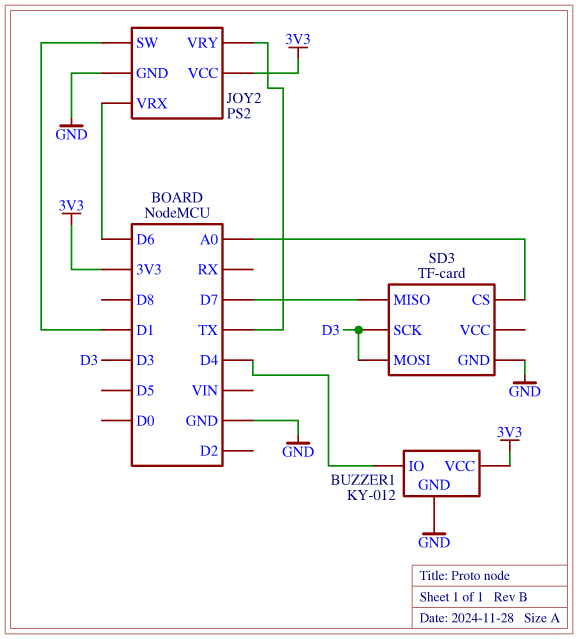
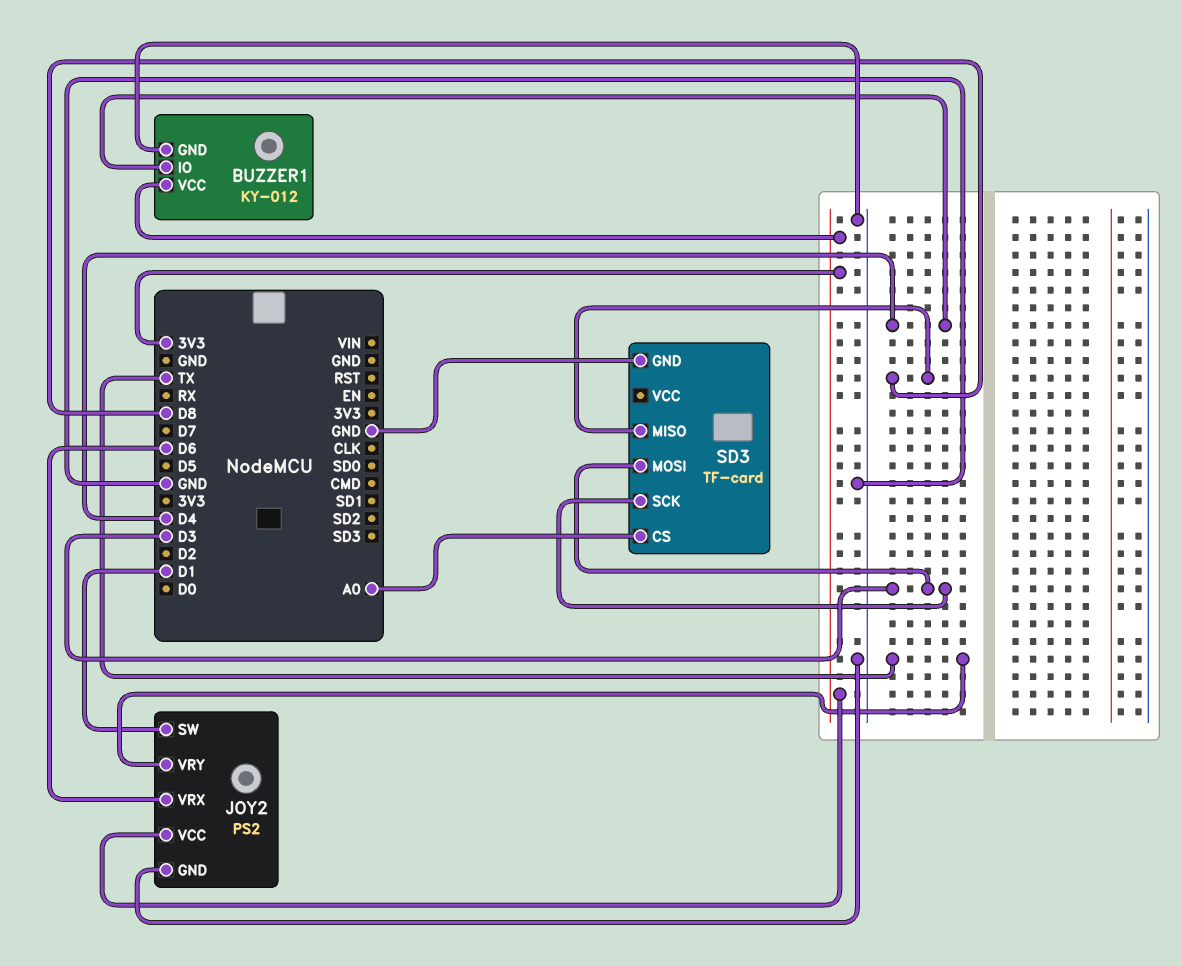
SD3 pin MISO: D7 -> D8

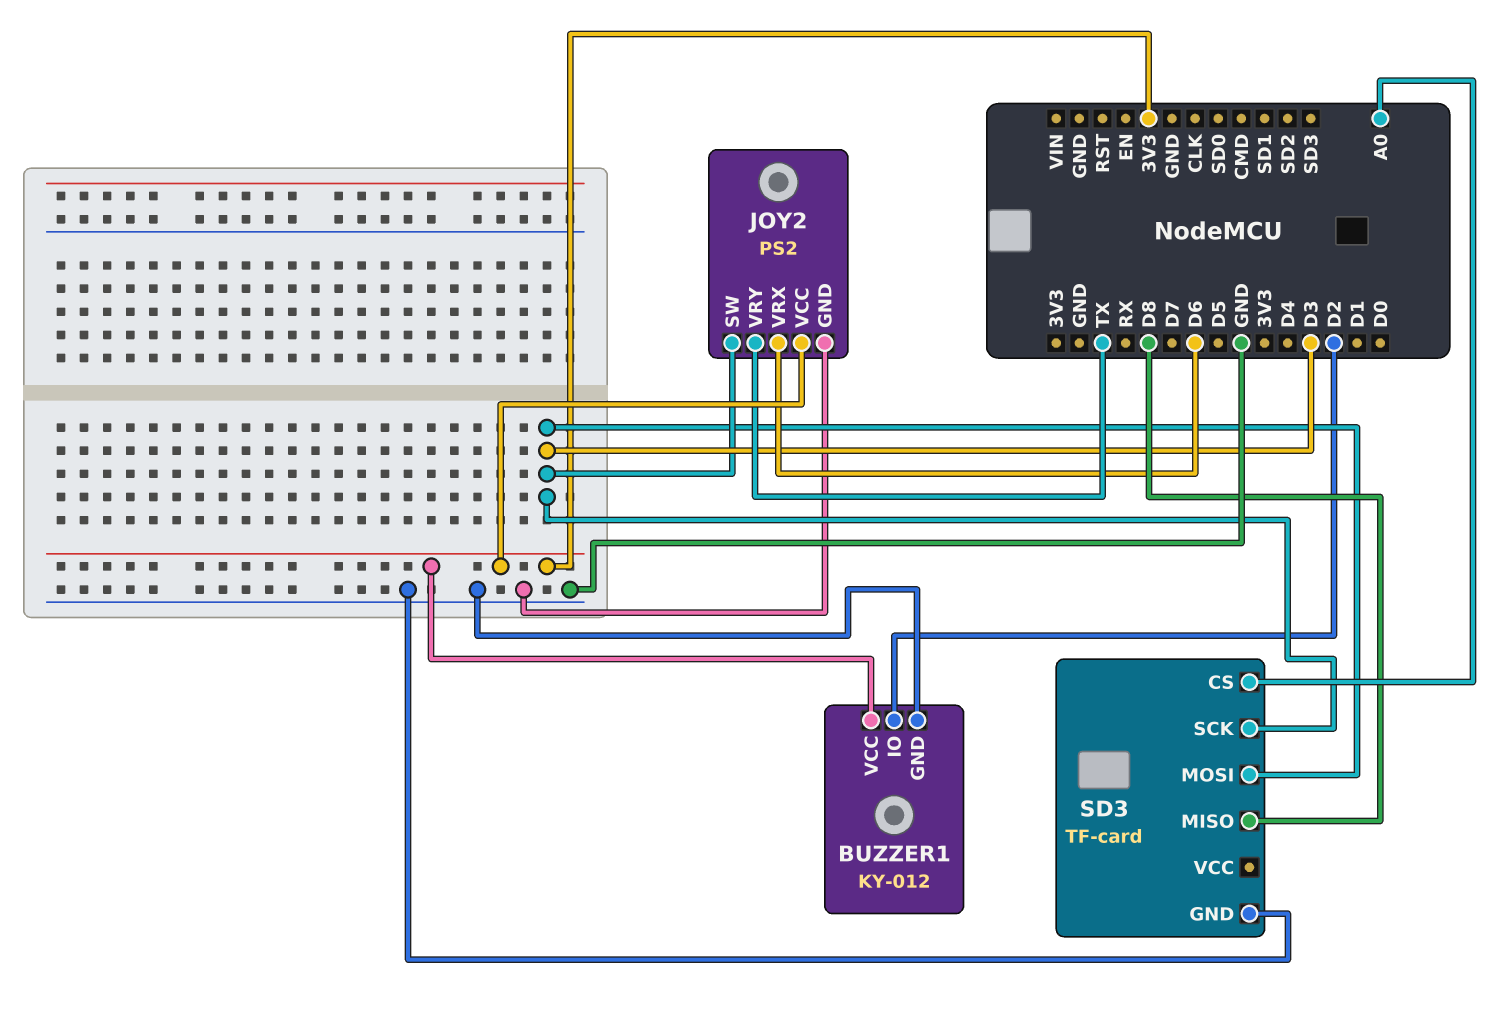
BUZZER1 pin IO: D4 -> D2
JOY2 pin SW: D1 -> D3

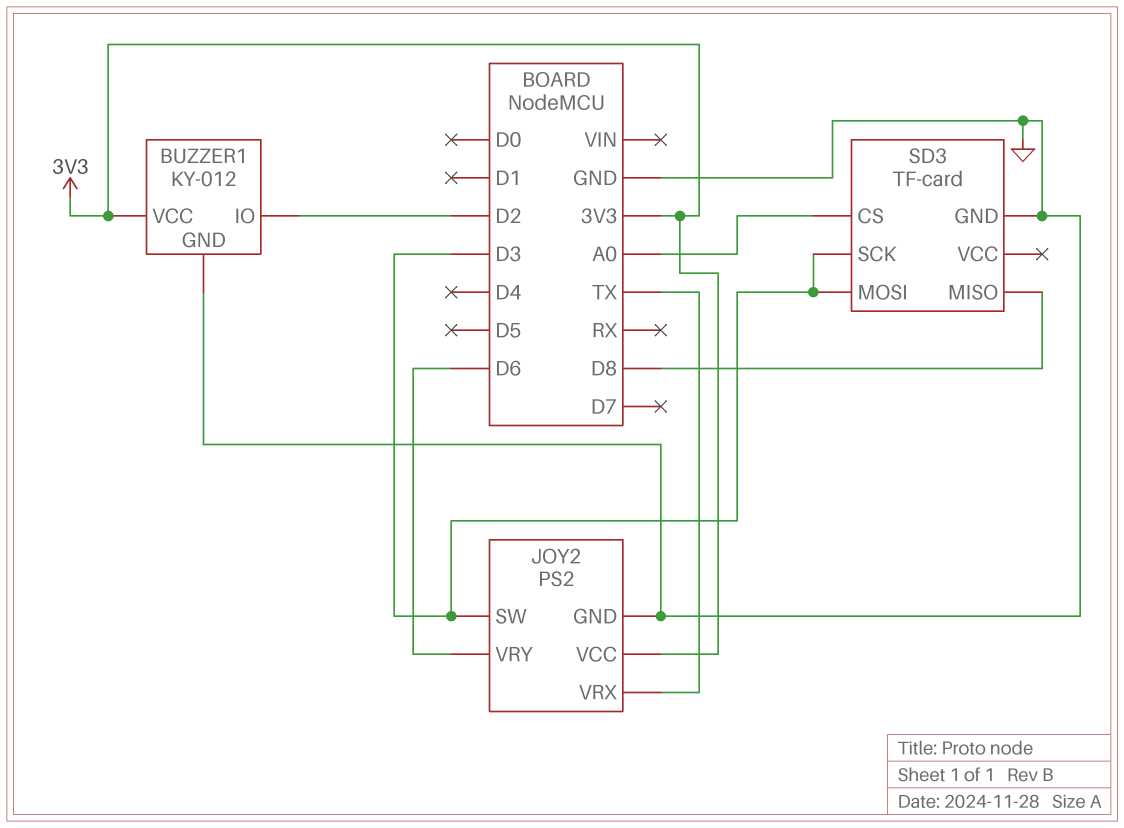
JOY2 pin VRX: D6 -> TX
JOY2 pin VRY: TX -> D6

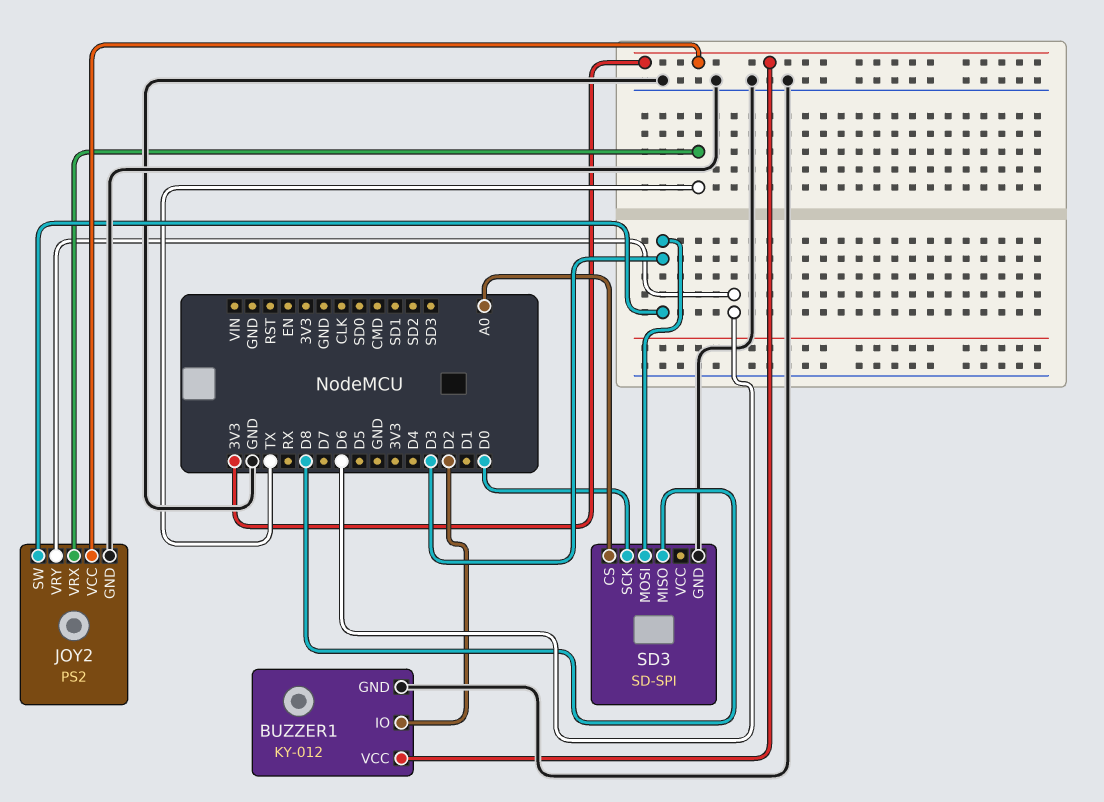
SD3: TF-card -> SD-SPI
SD3 pin SCK: D3 -> D0

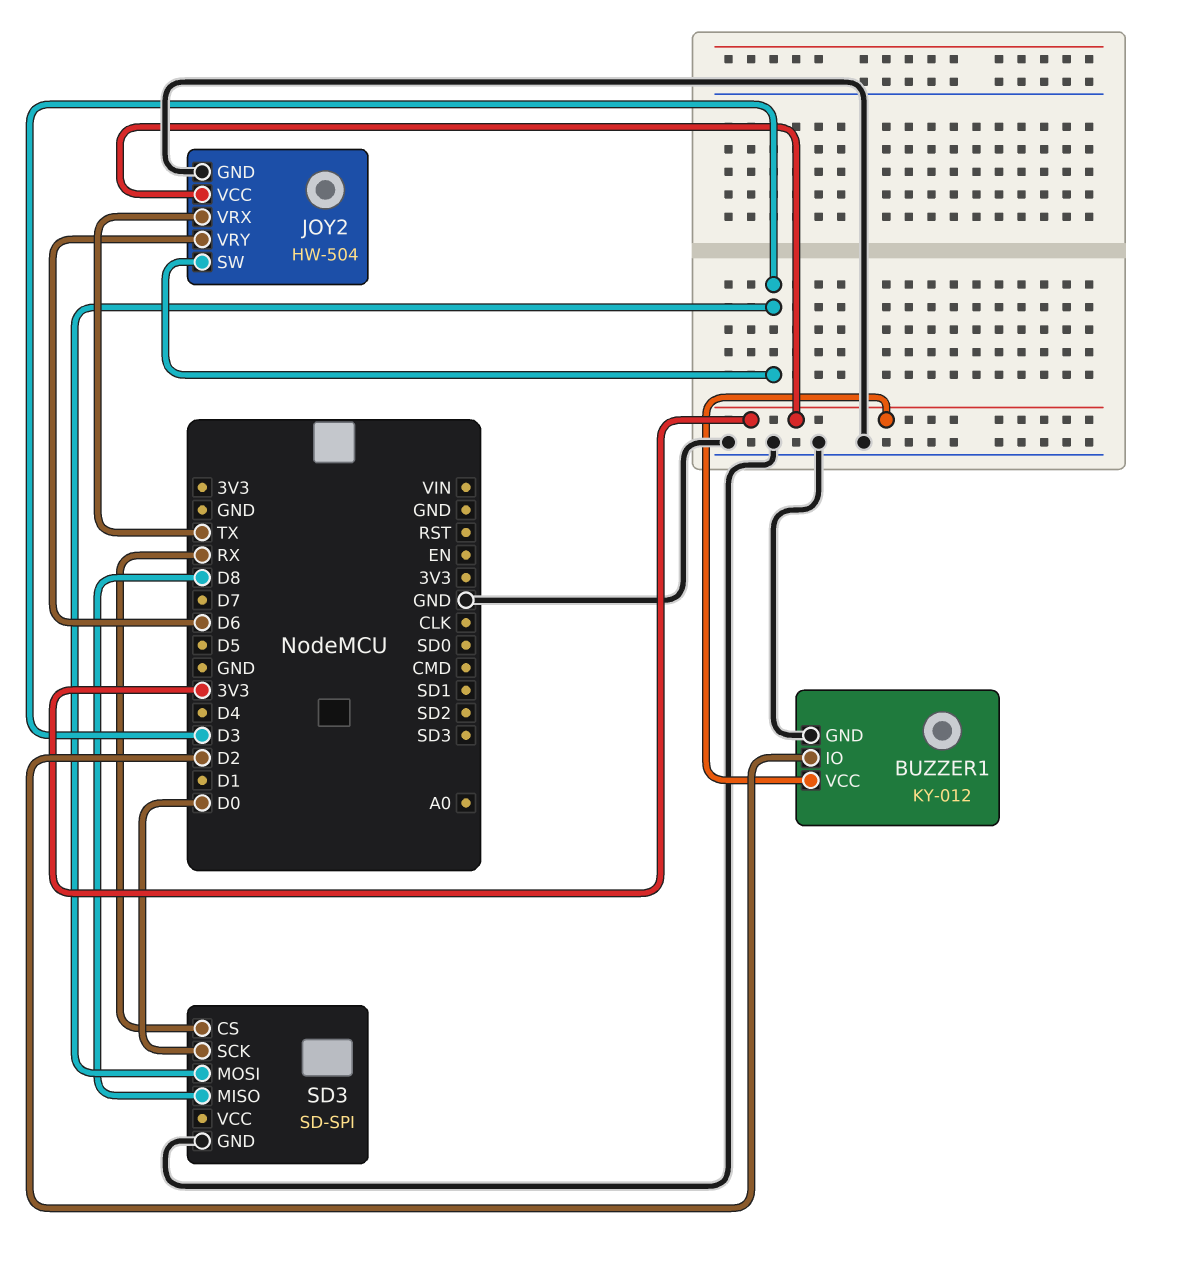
JOY2: PS2 -> HW-504
SD3 pin CS: A0 -> RX

